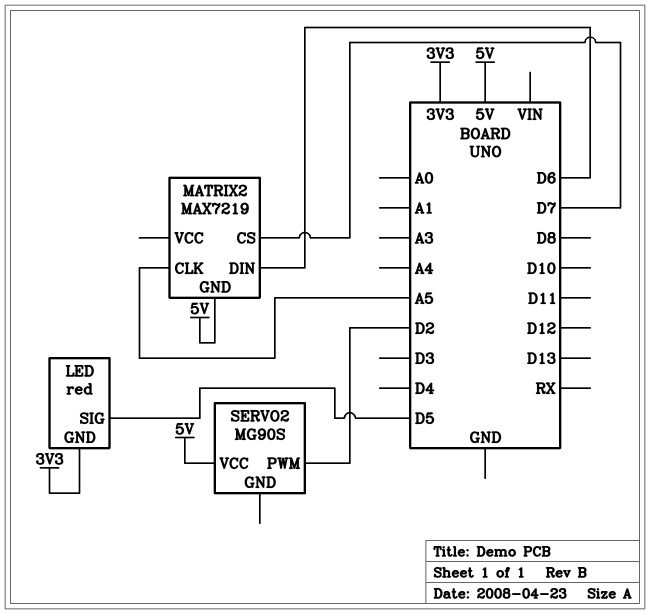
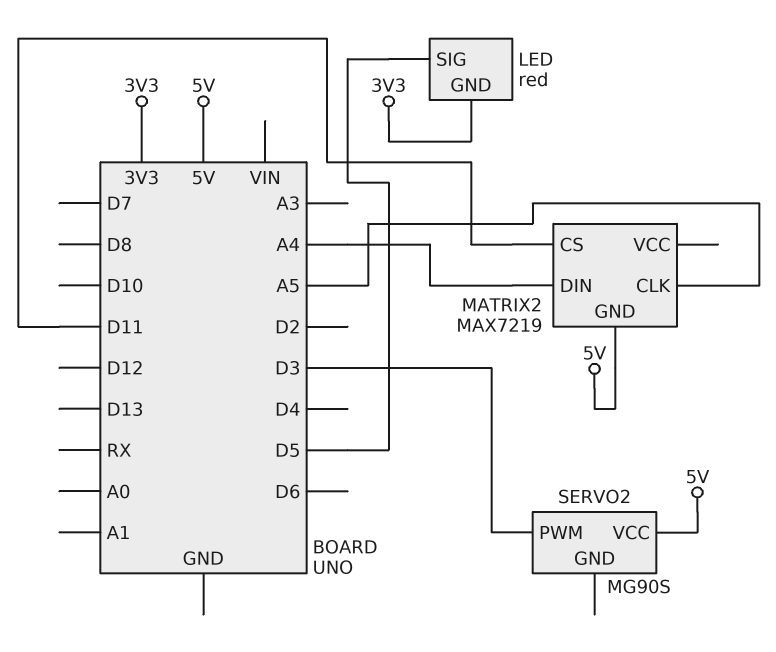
MATRIX2 pin CS: D7 -> D11
MATRIX2 pin DIN: D6 -> A4
SERVO2 pin PWM: D2 -> D3

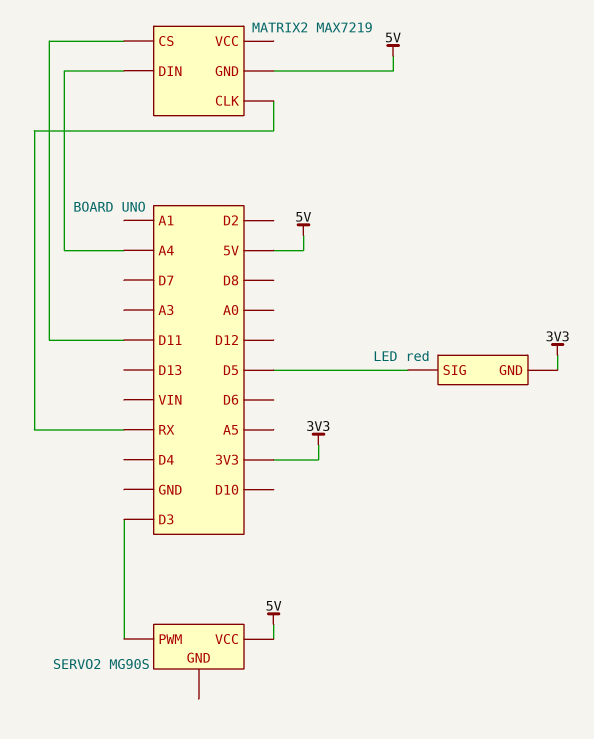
MATRIX2 pin CLK: A5 -> RX

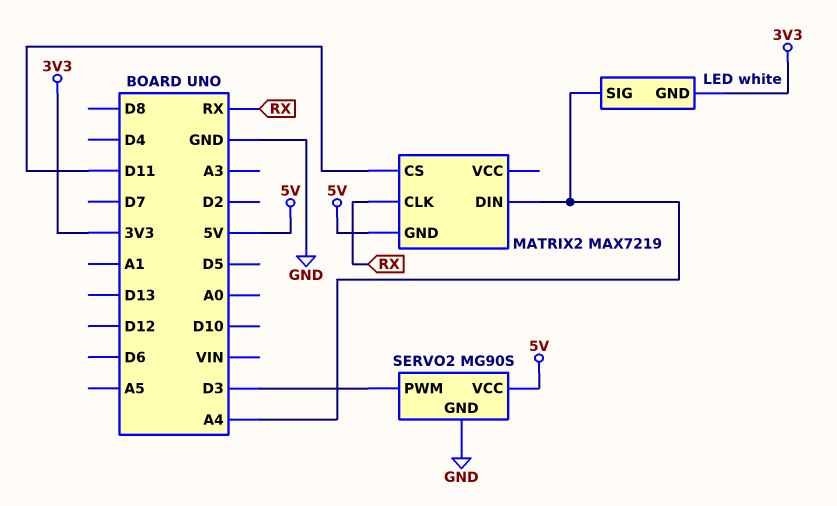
LED: red -> white
LED pin SIG: D5 -> A4
SERVO2 pin GND: none -> GND

